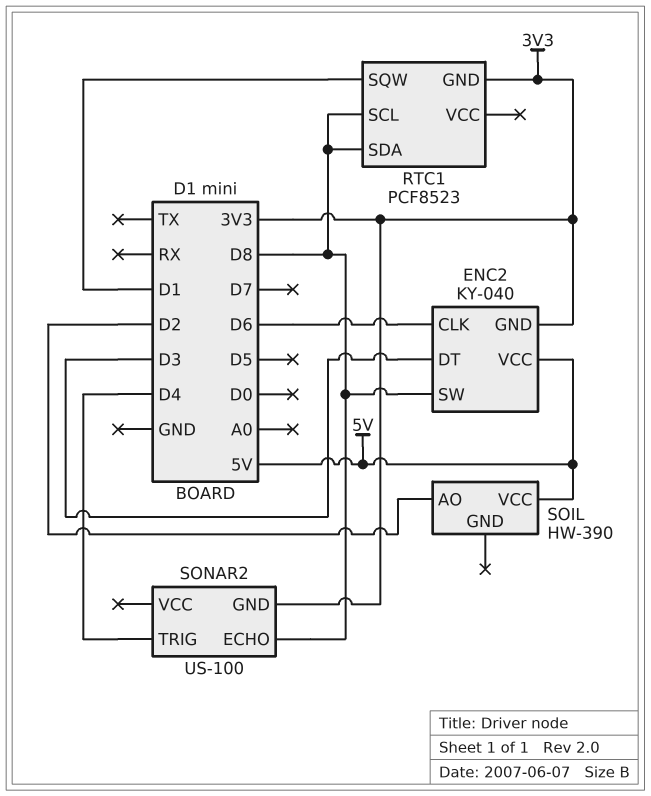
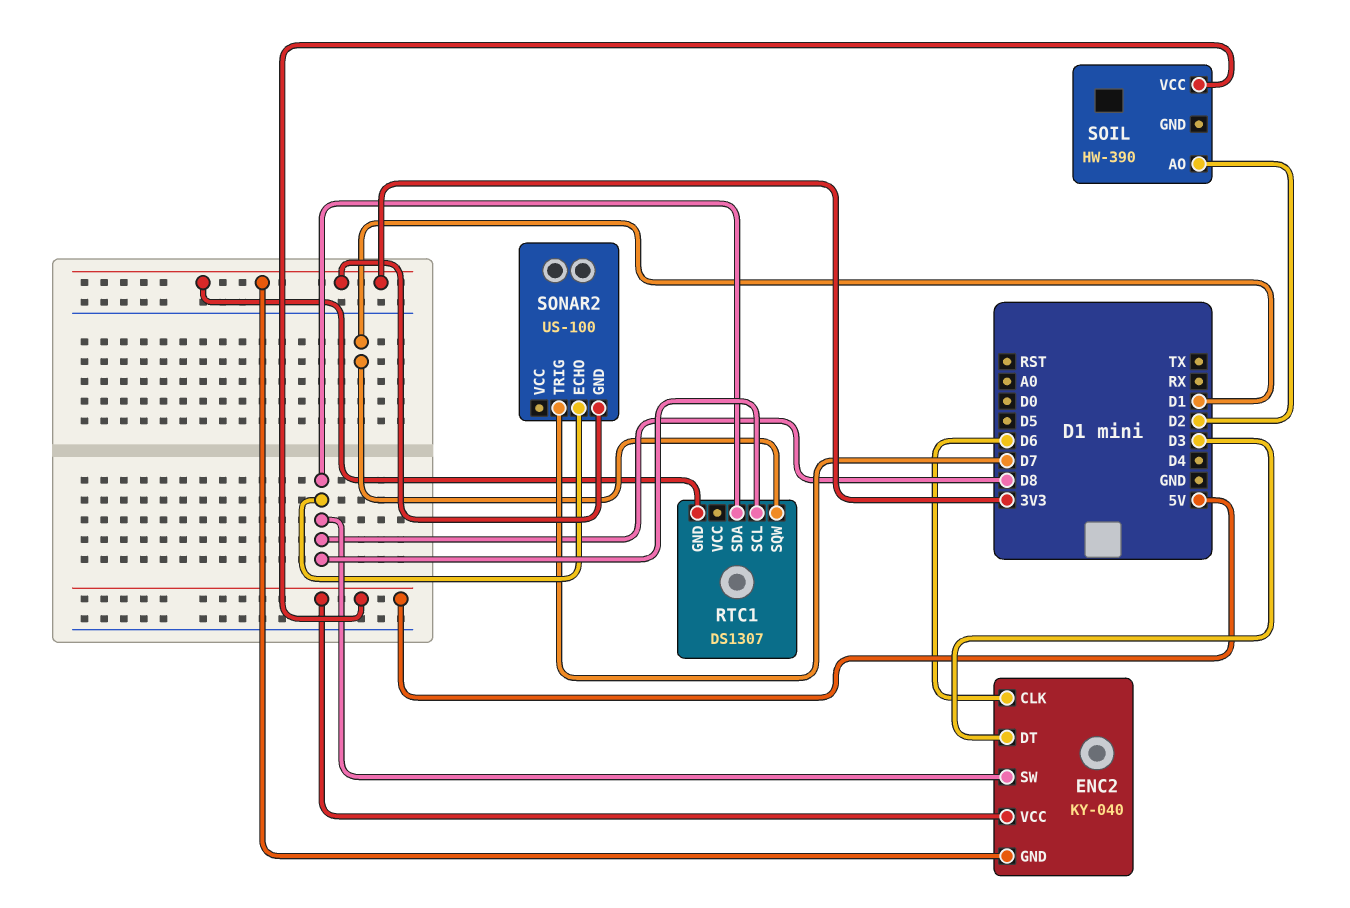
RTC1: PCF8523 -> DS1307
SONAR2 pin TRIG: D4 -> D7

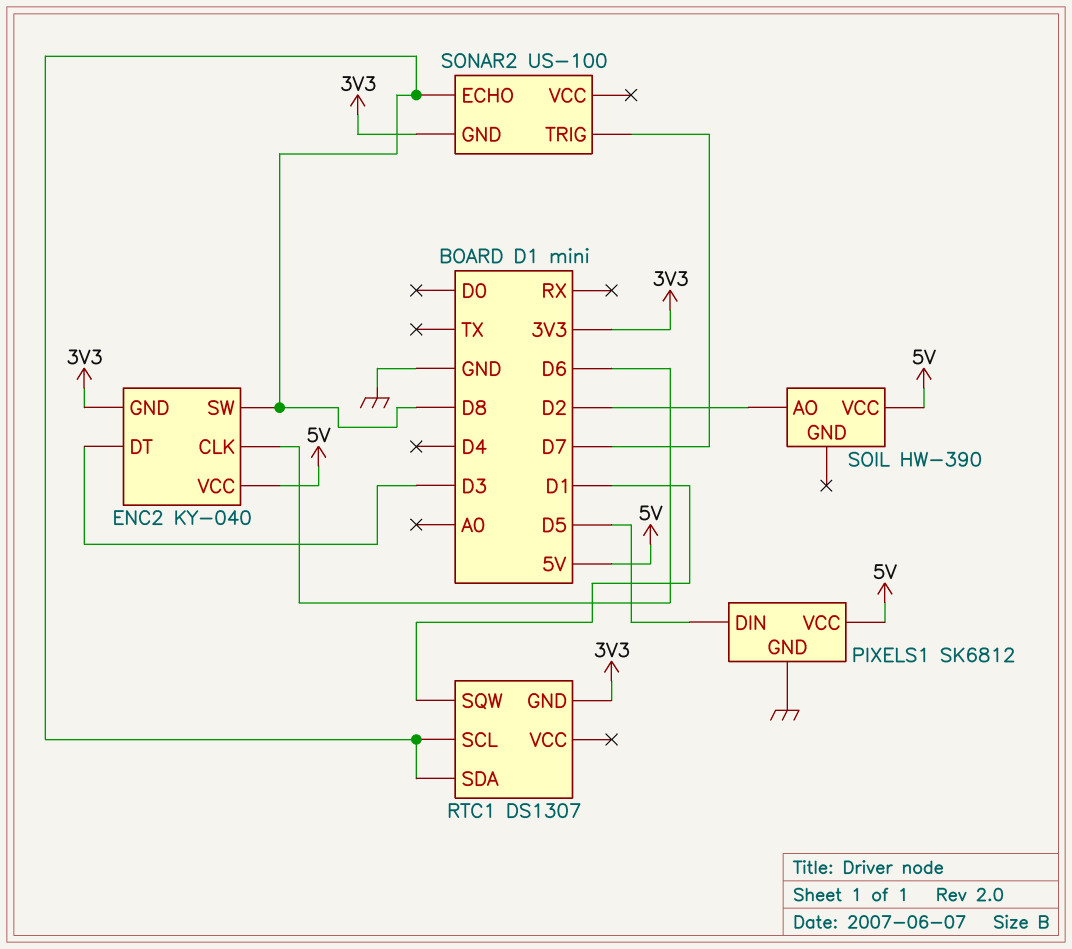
PIXELS1: none -> SK6812
PIXELS1 pin DIN: none -> D5
PIXELS1 pin GND: none -> GND
PIXELS1 pin VCC: none -> 5V

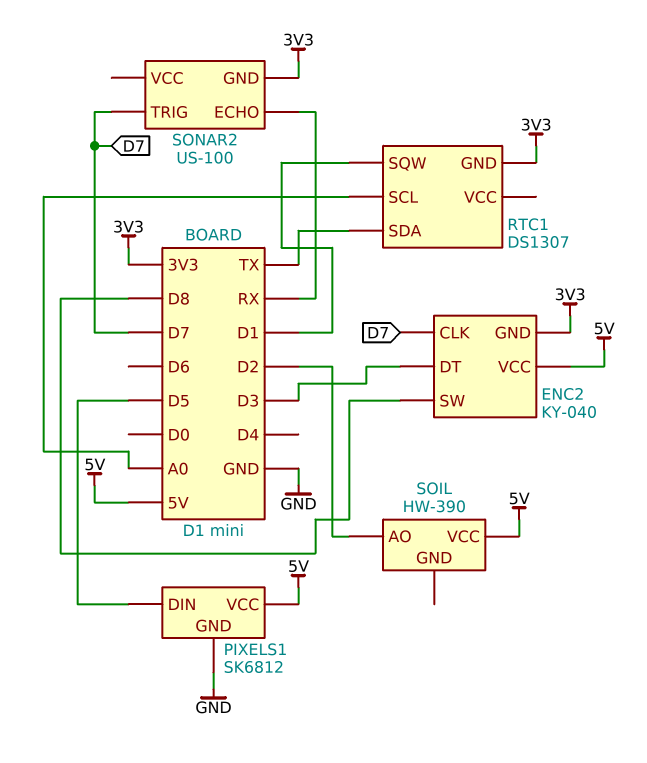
ENC2 pin CLK: D6 -> D7
RTC1 pin SCL: D8 -> A0
RTC1 pin SDA: D8 -> TX
SONAR2 pin ECHO: D8 -> RX

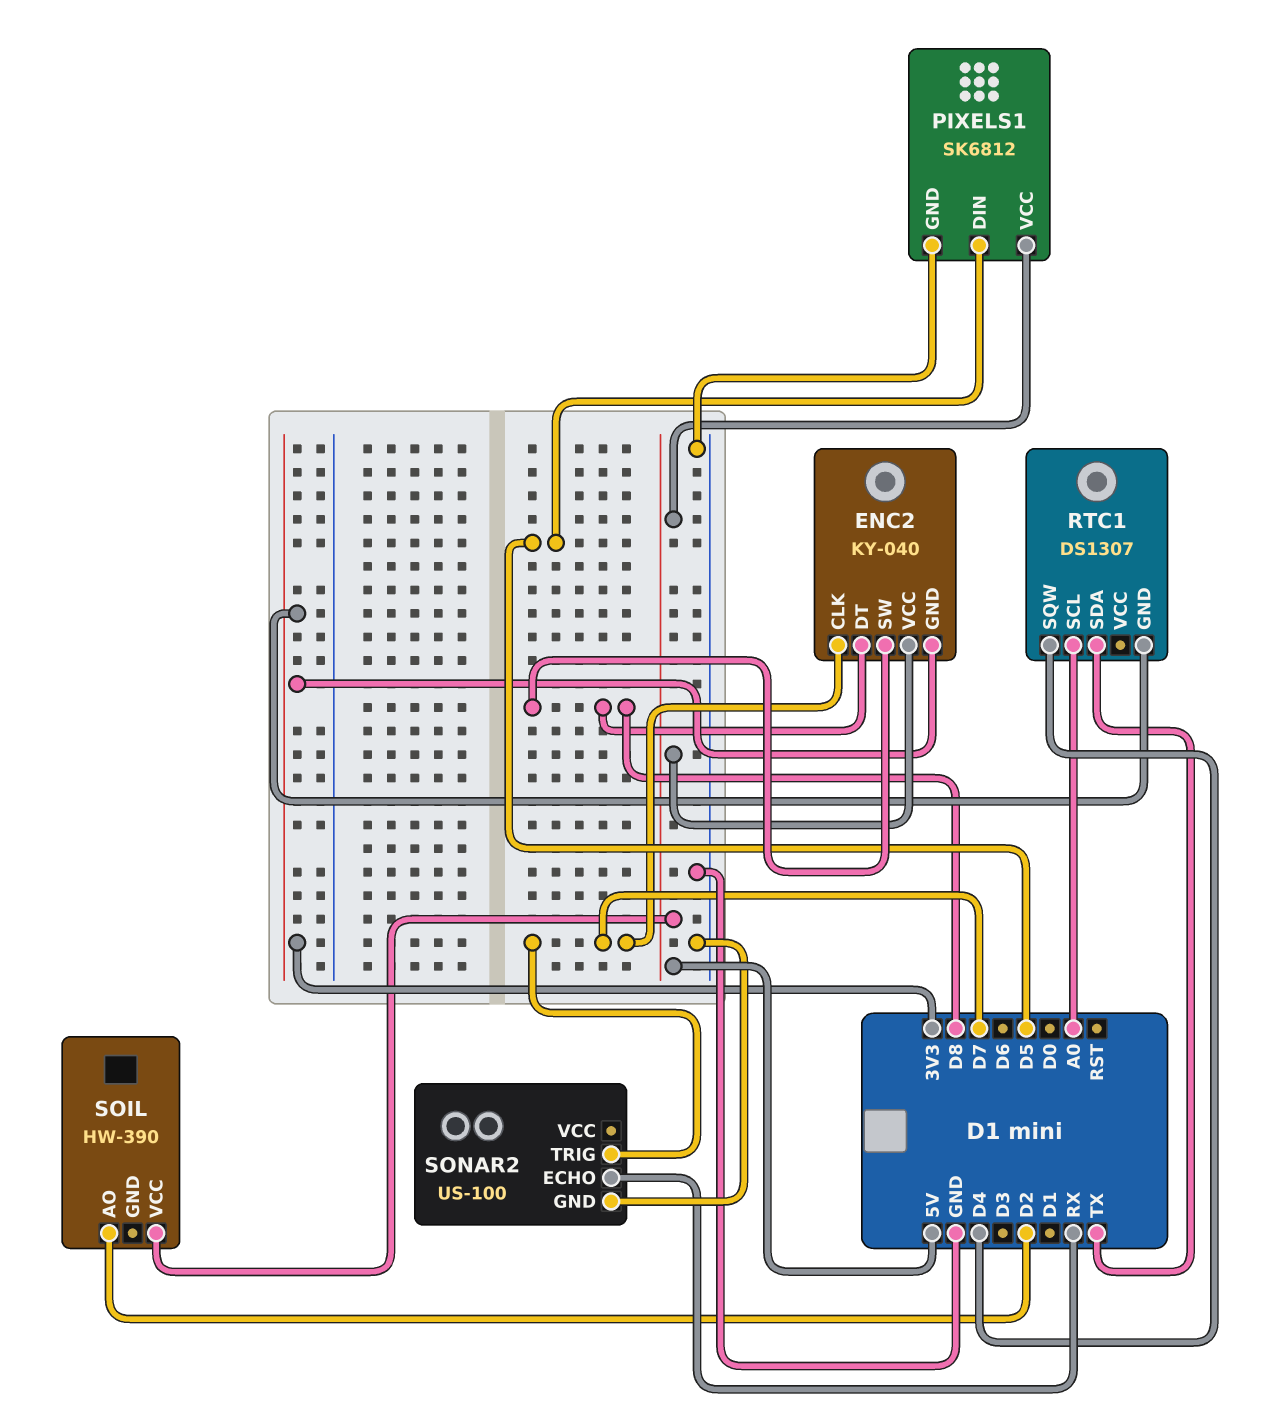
ENC2 pin DT: D3 -> D8
RTC1 pin SQW: D1 -> D4
SONAR2 pin GND: 3V3 -> GND

